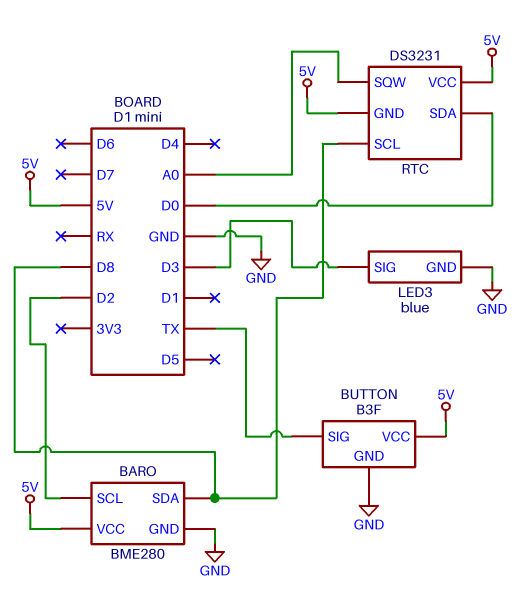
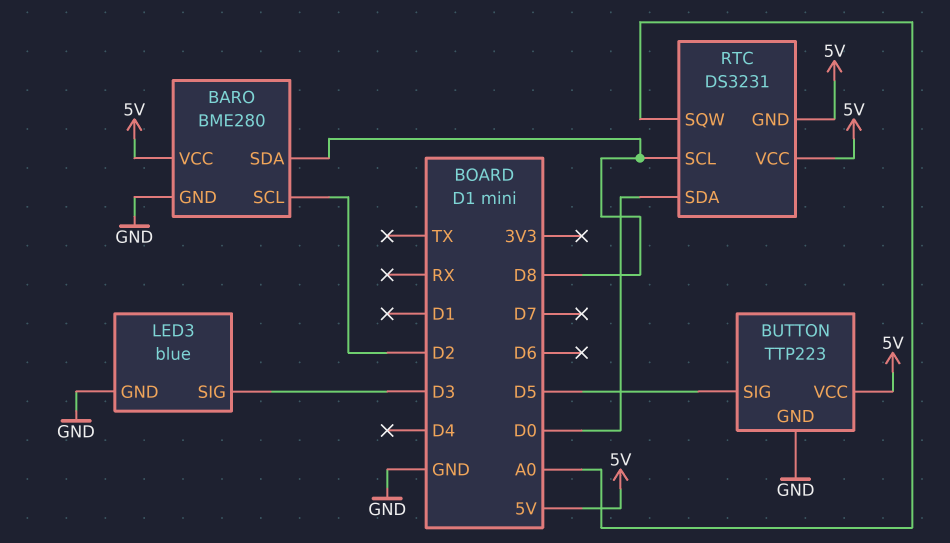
BUTTON: B3F -> TTP223
BUTTON pin SIG: TX -> D5

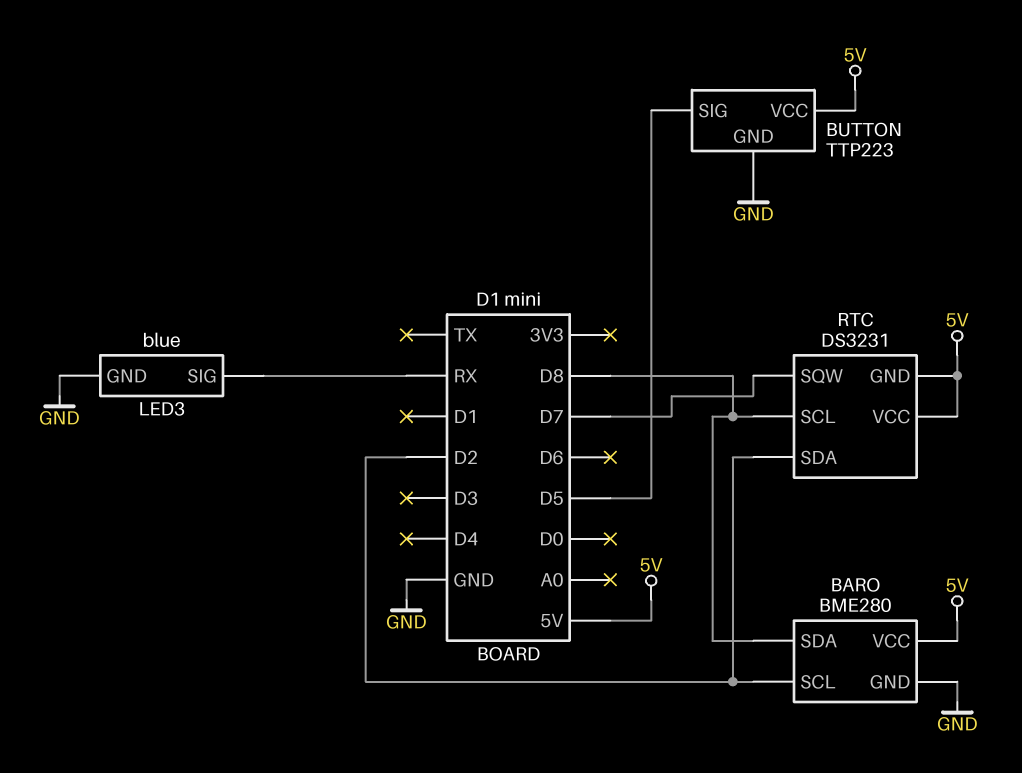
LED3 pin SIG: D3 -> RX
RTC pin SDA: D0 -> D2
RTC pin SQW: A0 -> D7

